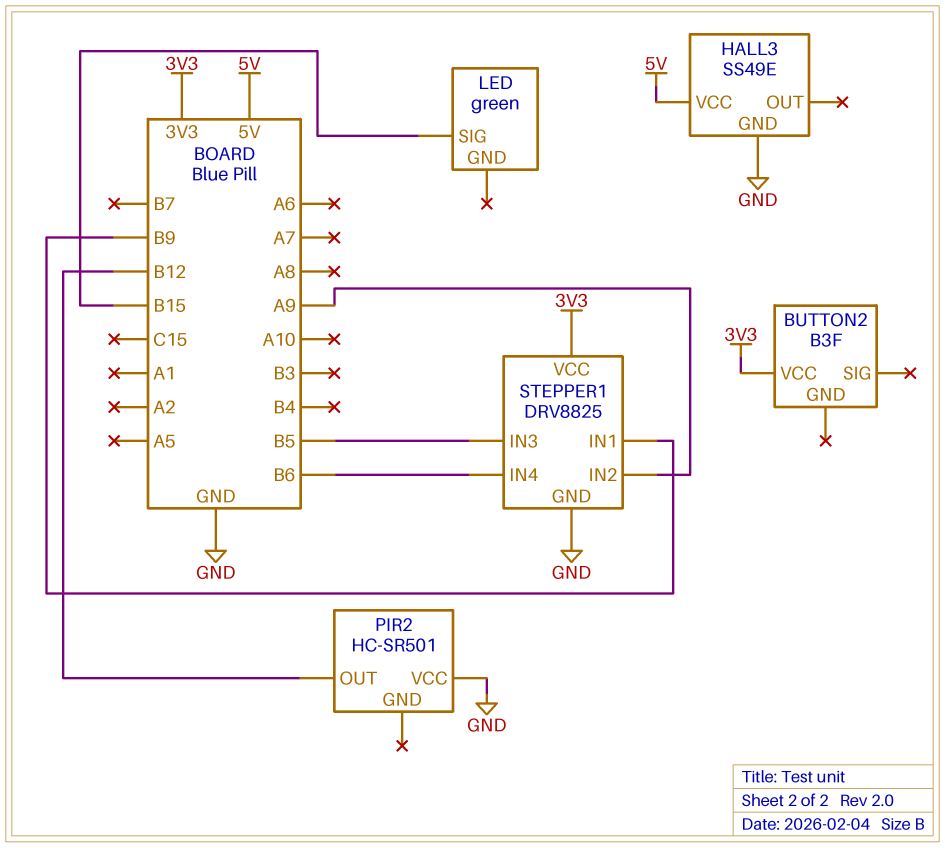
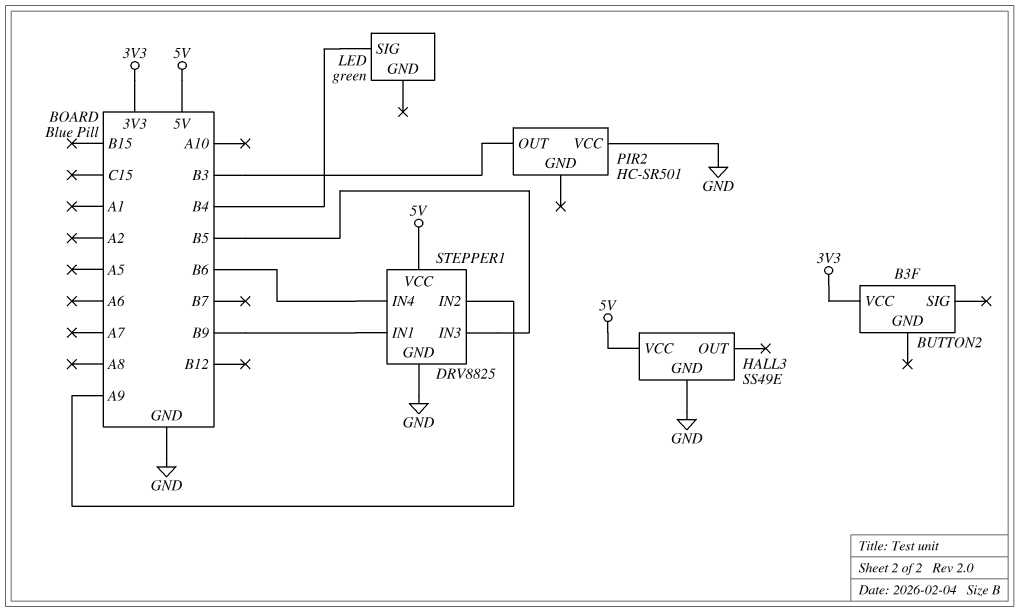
LED pin SIG: B15 -> B4
PIR2 pin OUT: B12 -> B3
STEPPER1 pin VCC: 3V3 -> 5V

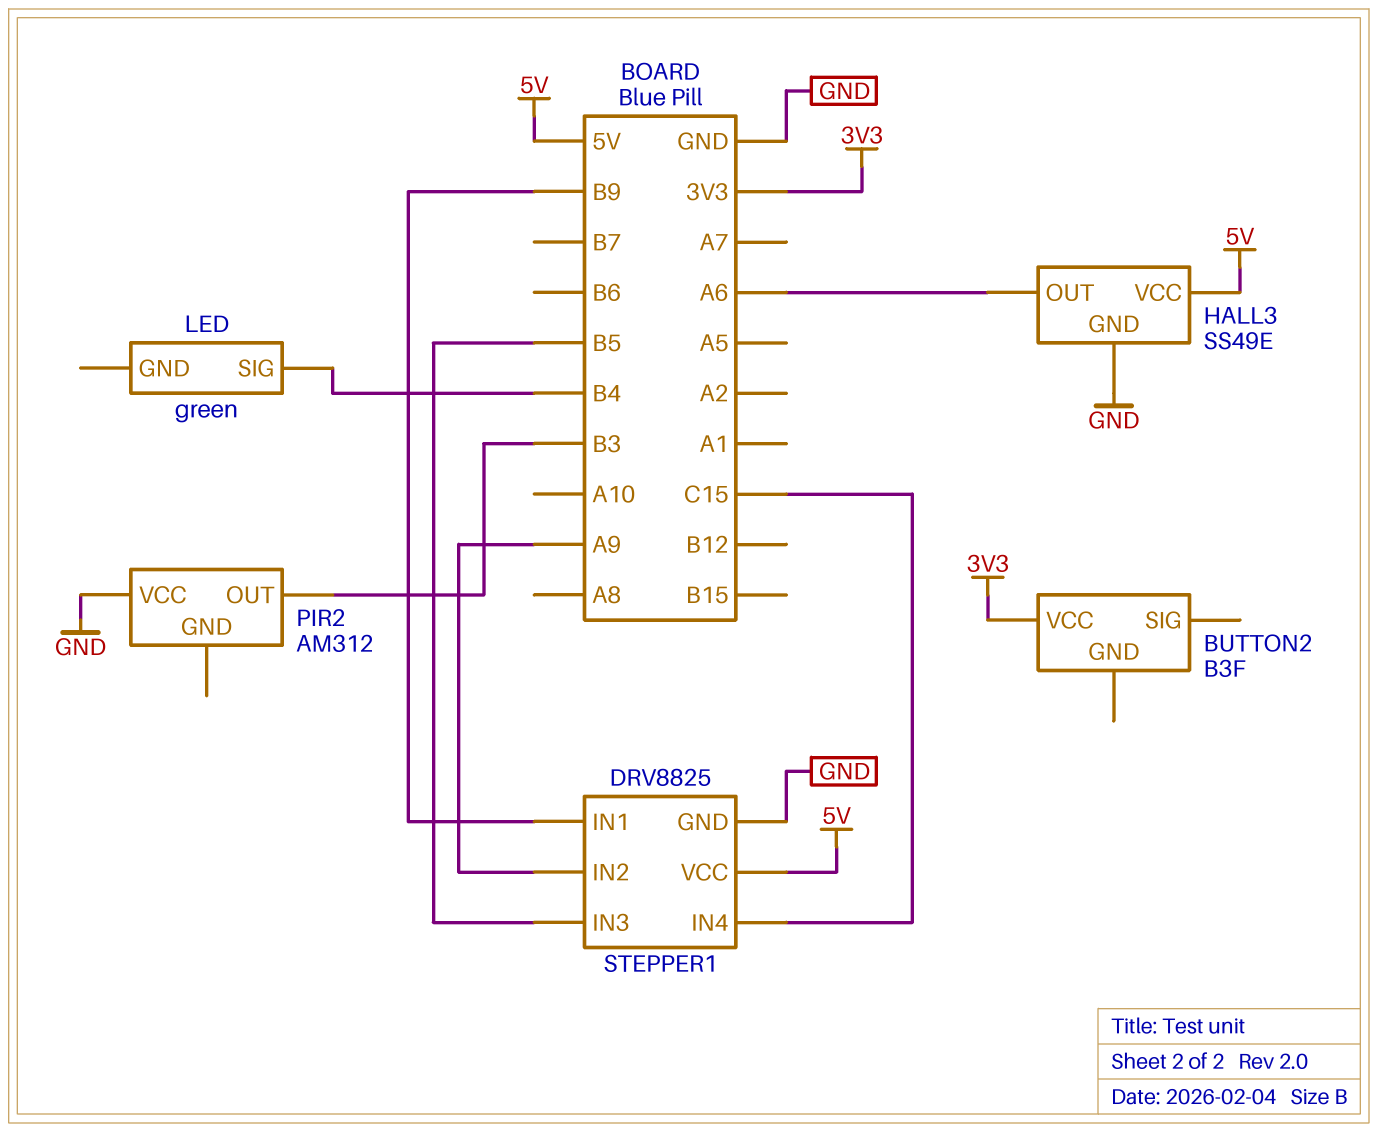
HALL3 pin OUT: none -> A6
PIR2: HC-SR501 -> AM312
STEPPER1 pin IN4: B6 -> C15

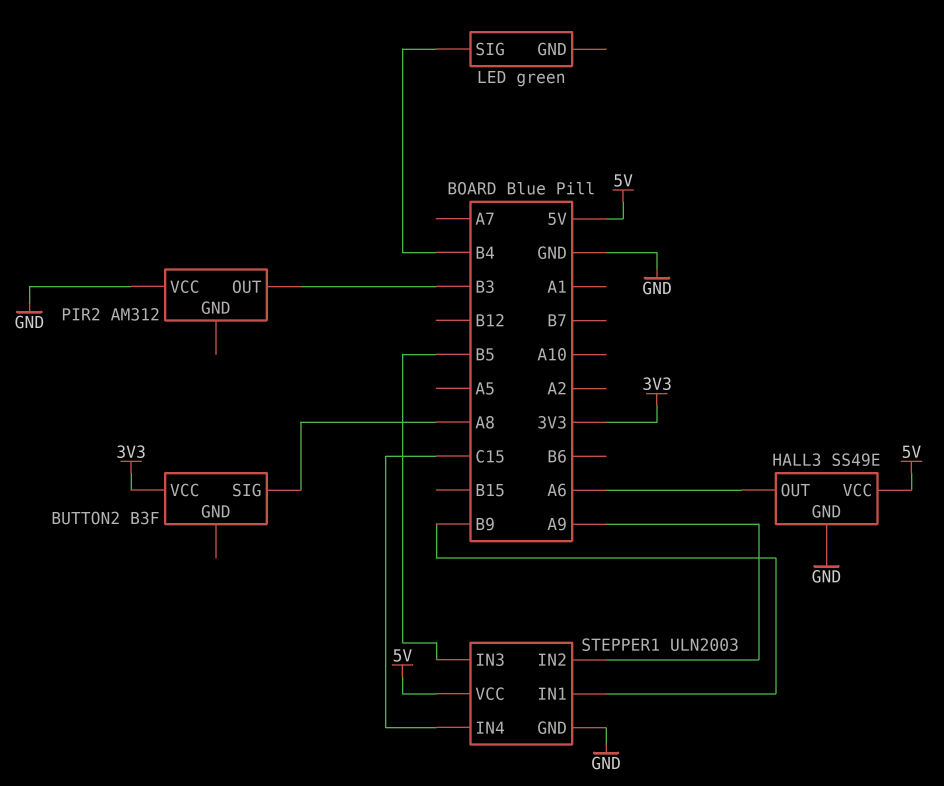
BUTTON2 pin SIG: none -> A8
STEPPER1: DRV8825 -> ULN2003

